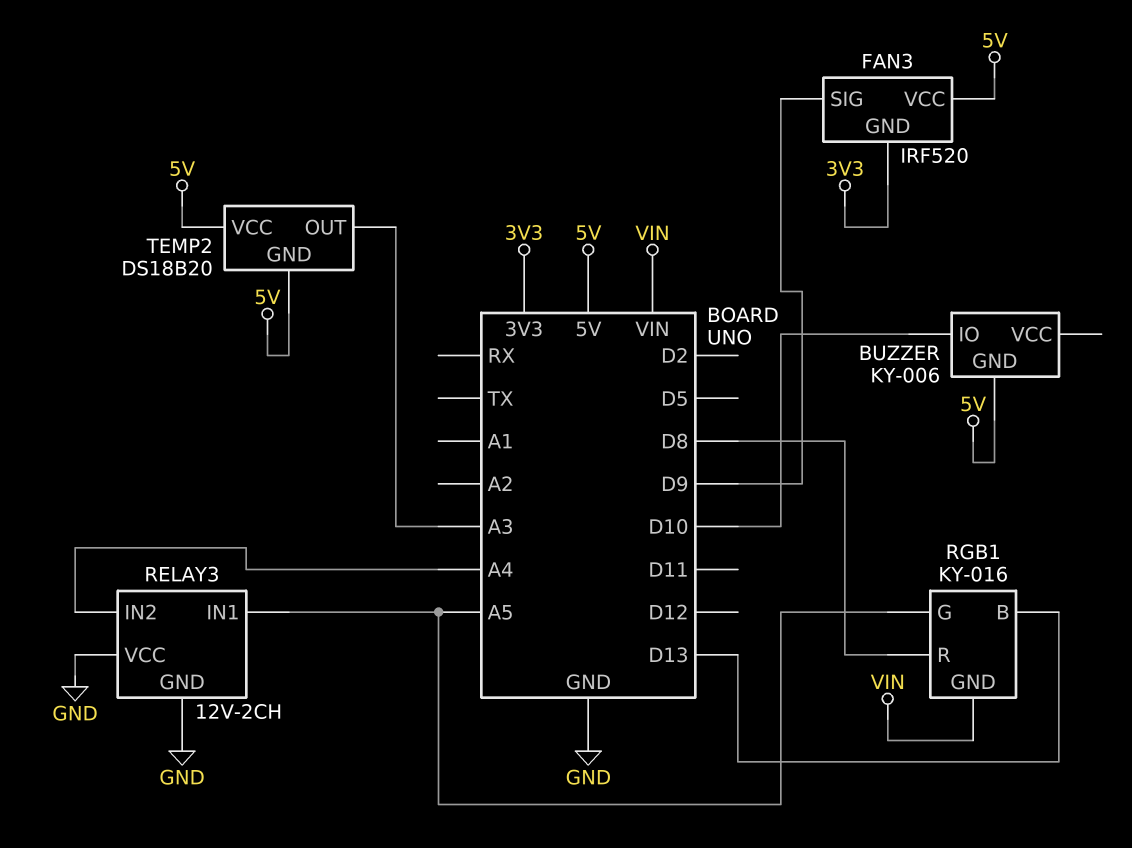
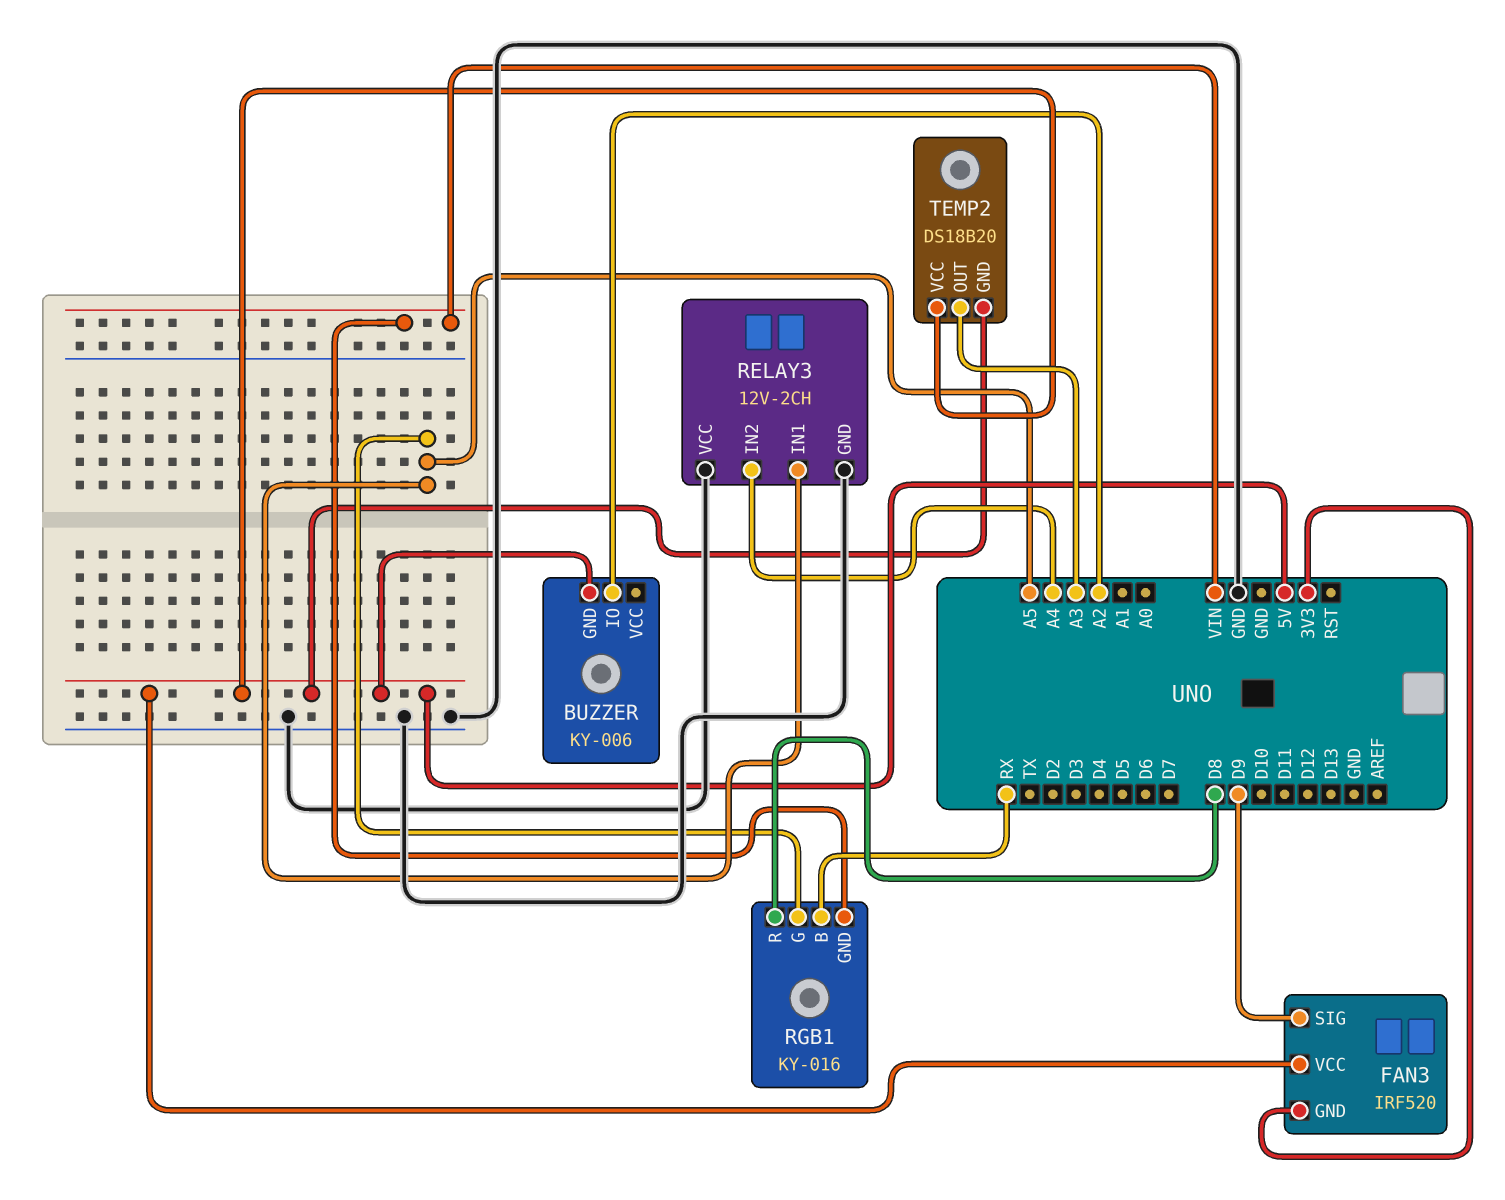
BUZZER pin IO: D10 -> A2
RGB1 pin B: D13 -> RX

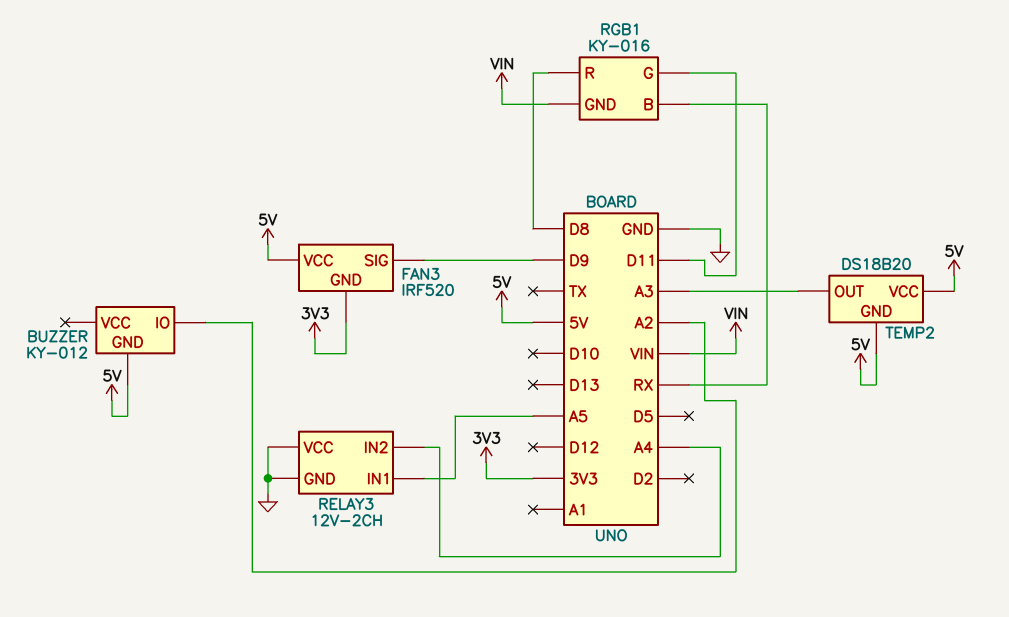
BUZZER: KY-006 -> KY-012
RGB1 pin G: A5 -> D11

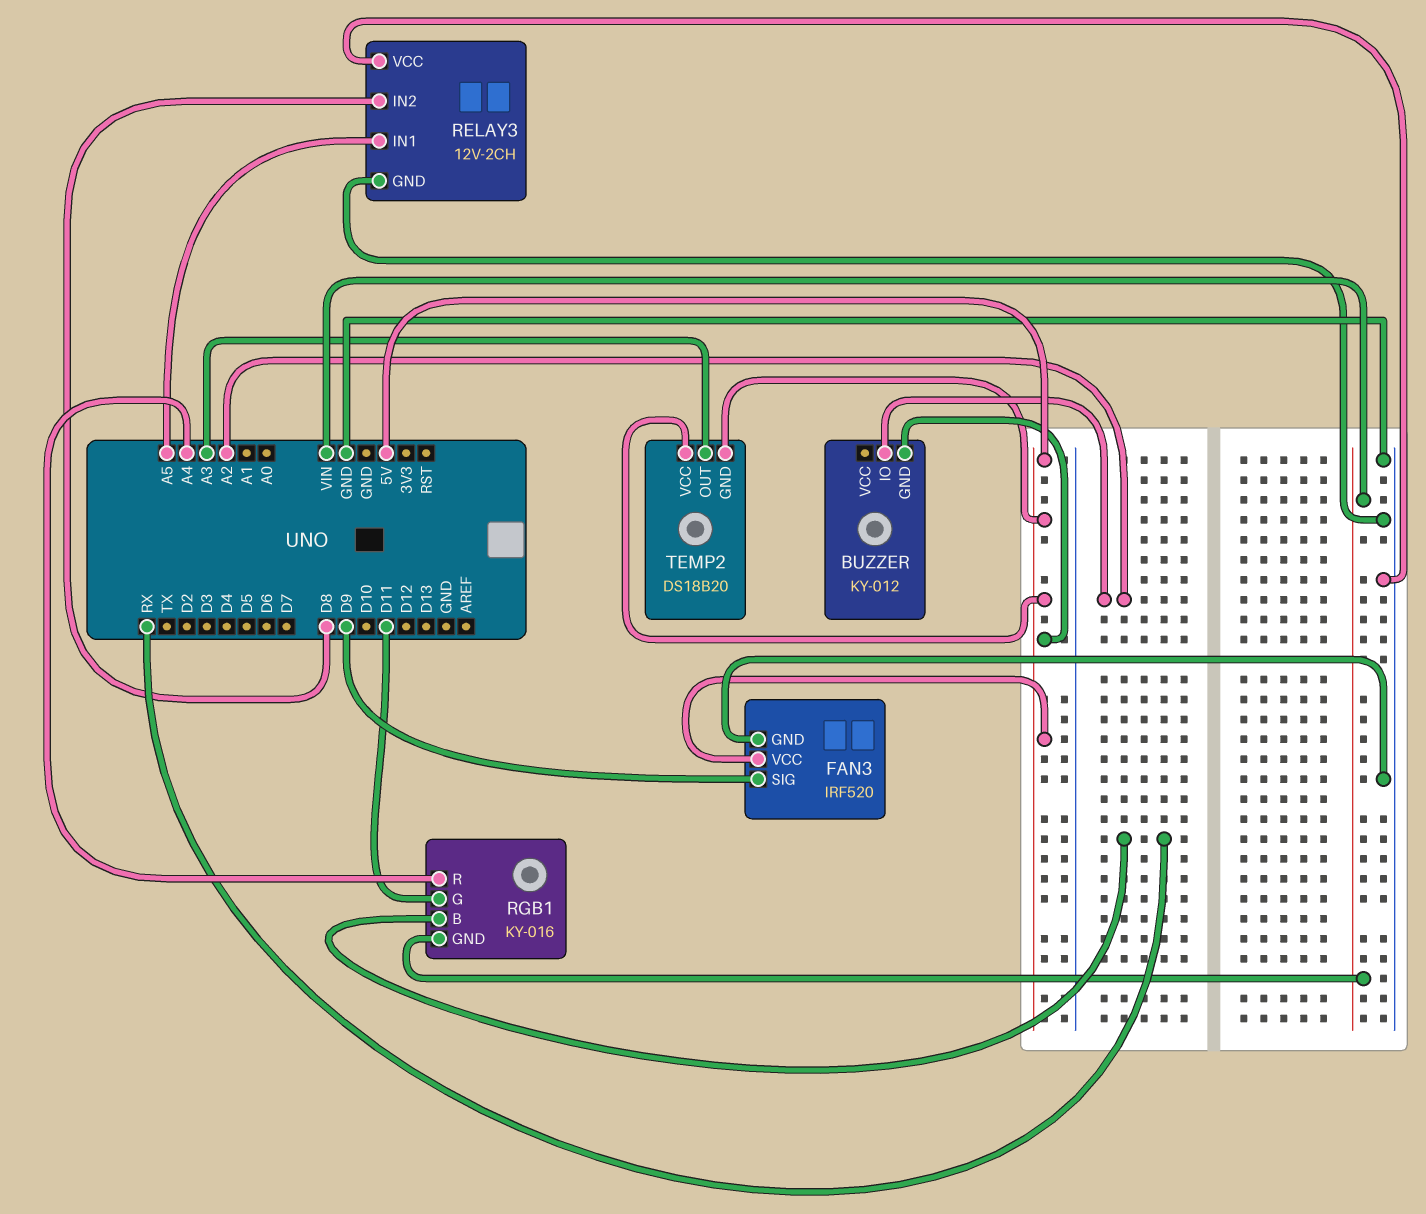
FAN3 pin GND: 3V3 -> GND
RELAY3 pin IN2: A4 -> D8
RGB1 pin R: D8 -> A4

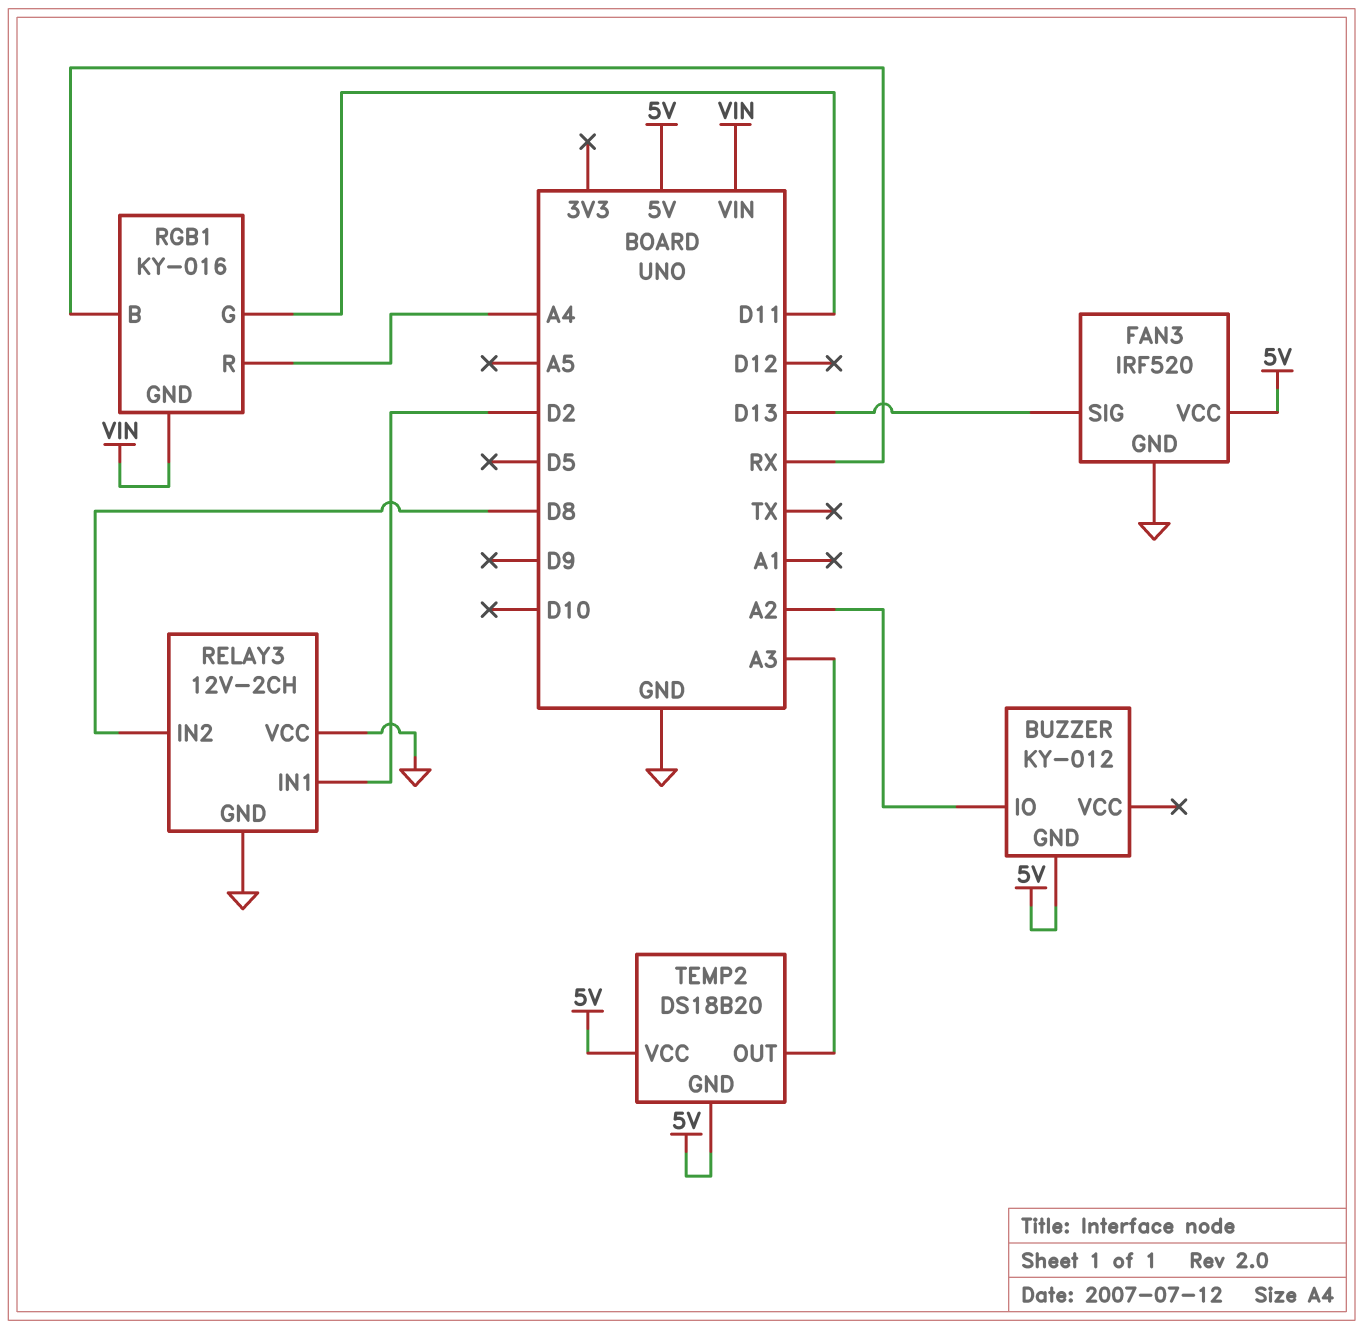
FAN3 pin SIG: D9 -> D13
RELAY3 pin IN1: A5 -> D2

